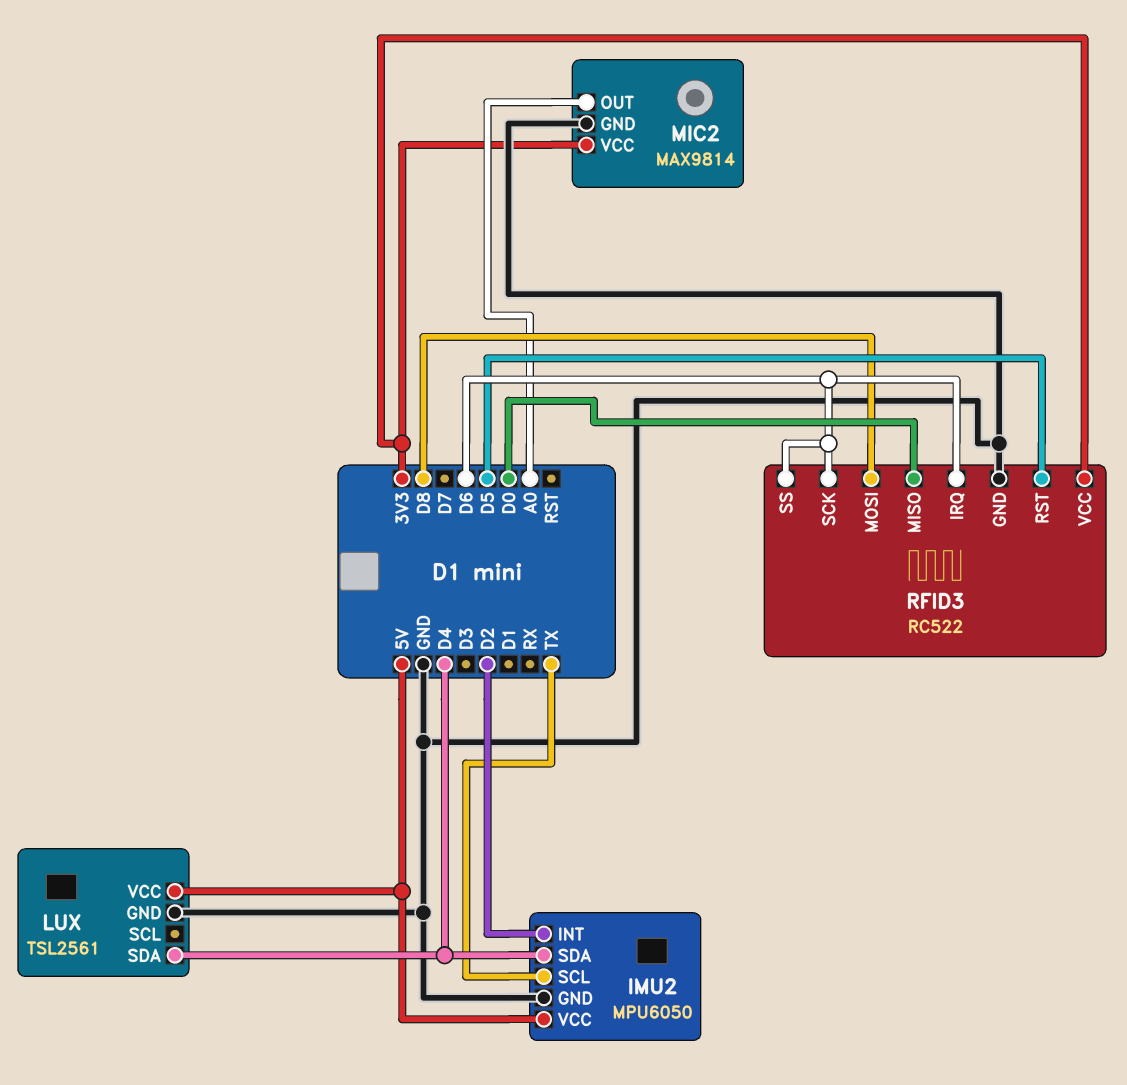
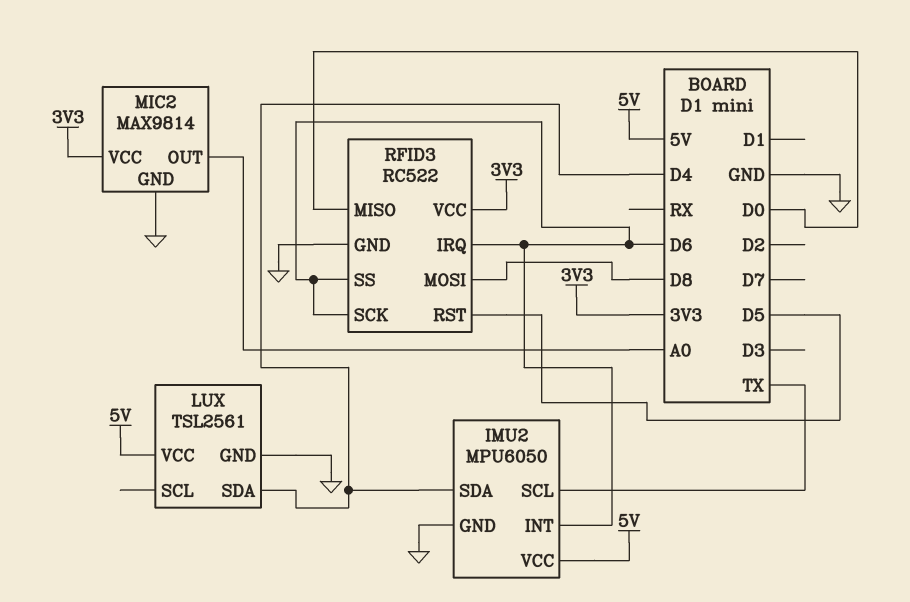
IMU2 pin INT: D2 -> D6

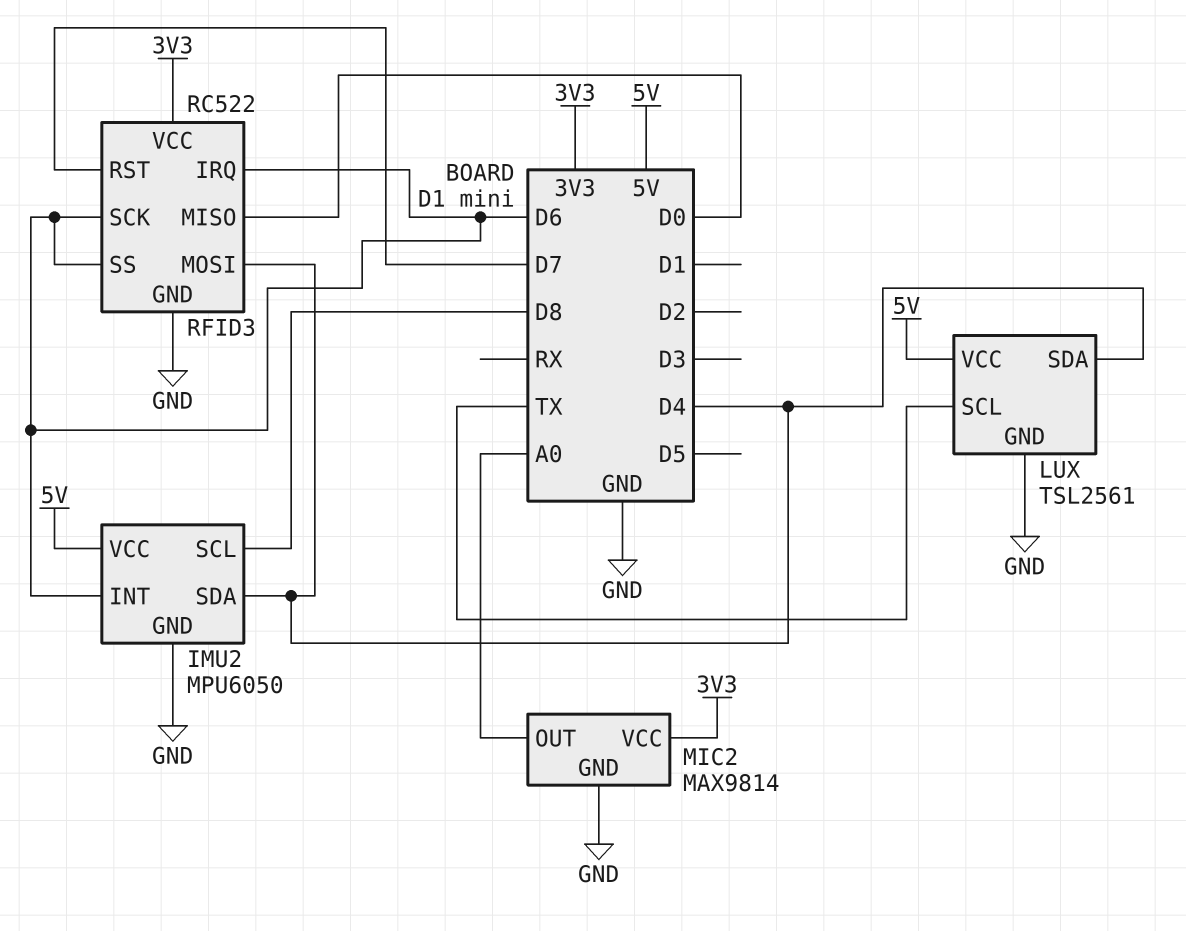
IMU2 pin SCL: TX -> D8
LUX pin SCL: none -> TX
RFID3 pin MOSI: D8 -> D4
RFID3 pin RST: D5 -> D7

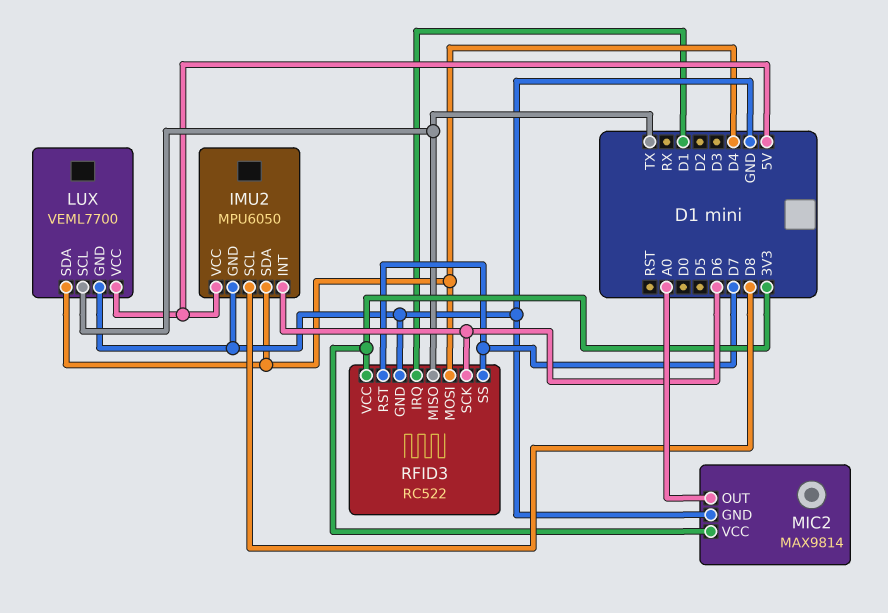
LUX: TSL2561 -> VEML7700
RFID3 pin IRQ: D6 -> D1
RFID3 pin MISO: D0 -> TX
RFID3 pin SS: D6 -> D7

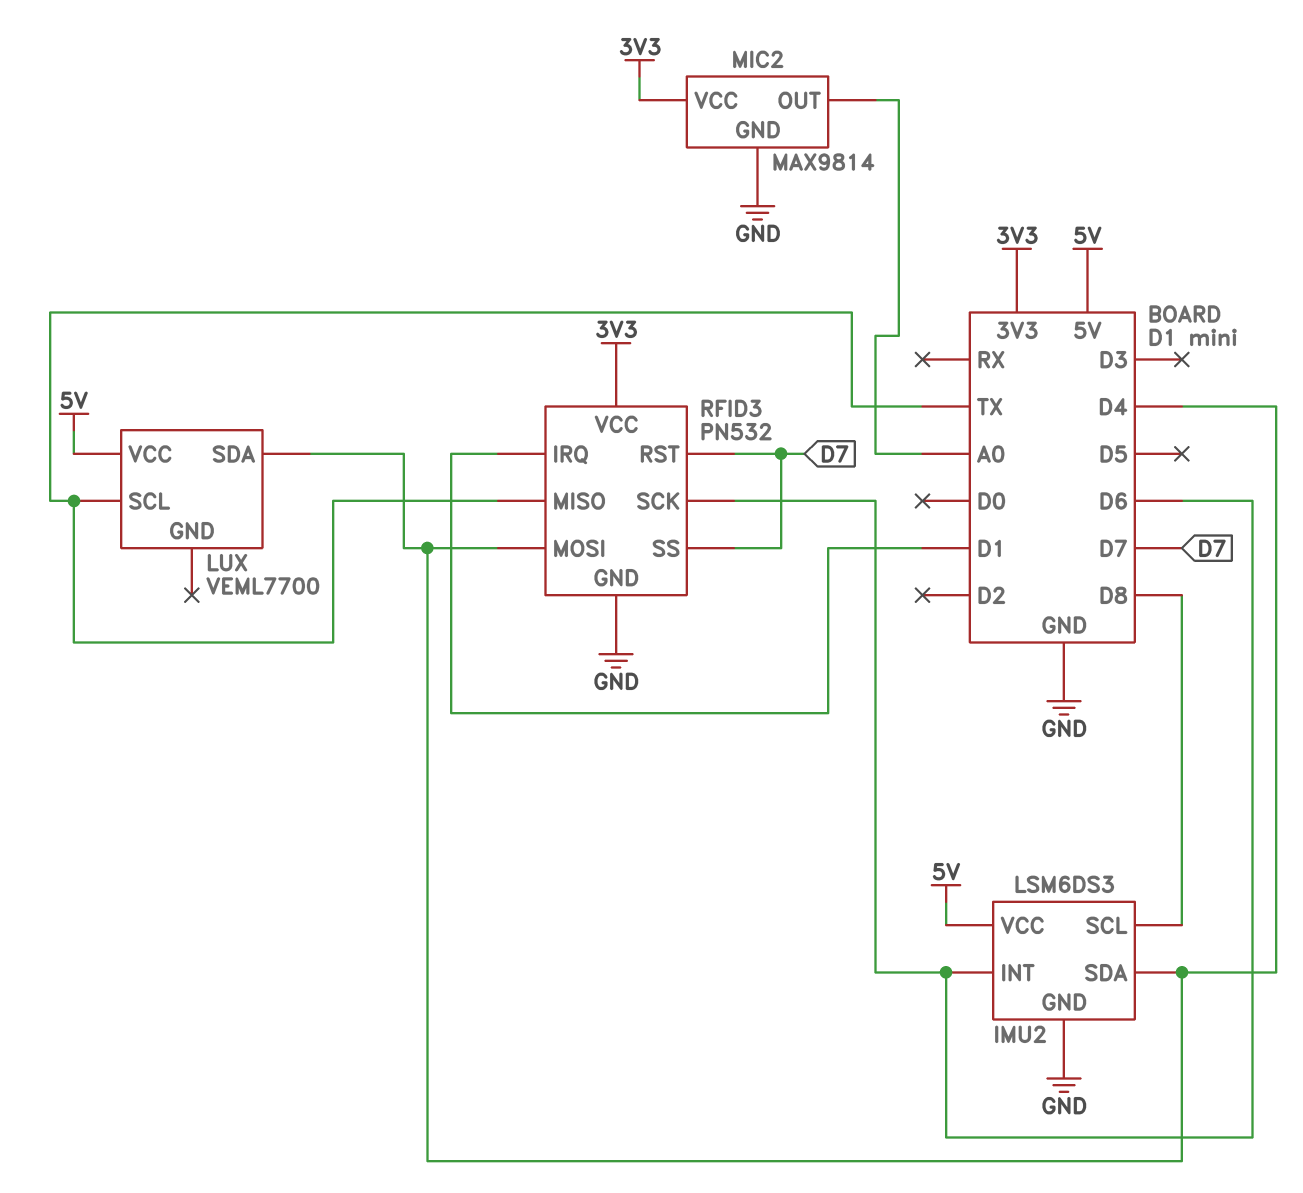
IMU2: MPU6050 -> LSM6DS3
LUX pin GND: GND -> none
RFID3: RC522 -> PN532

